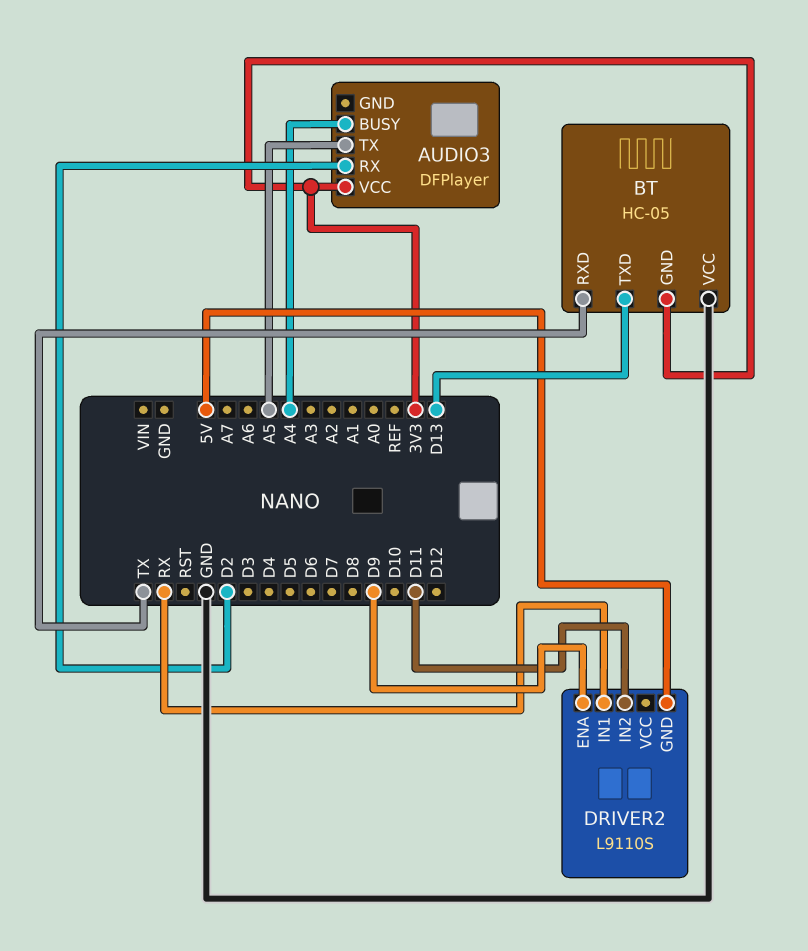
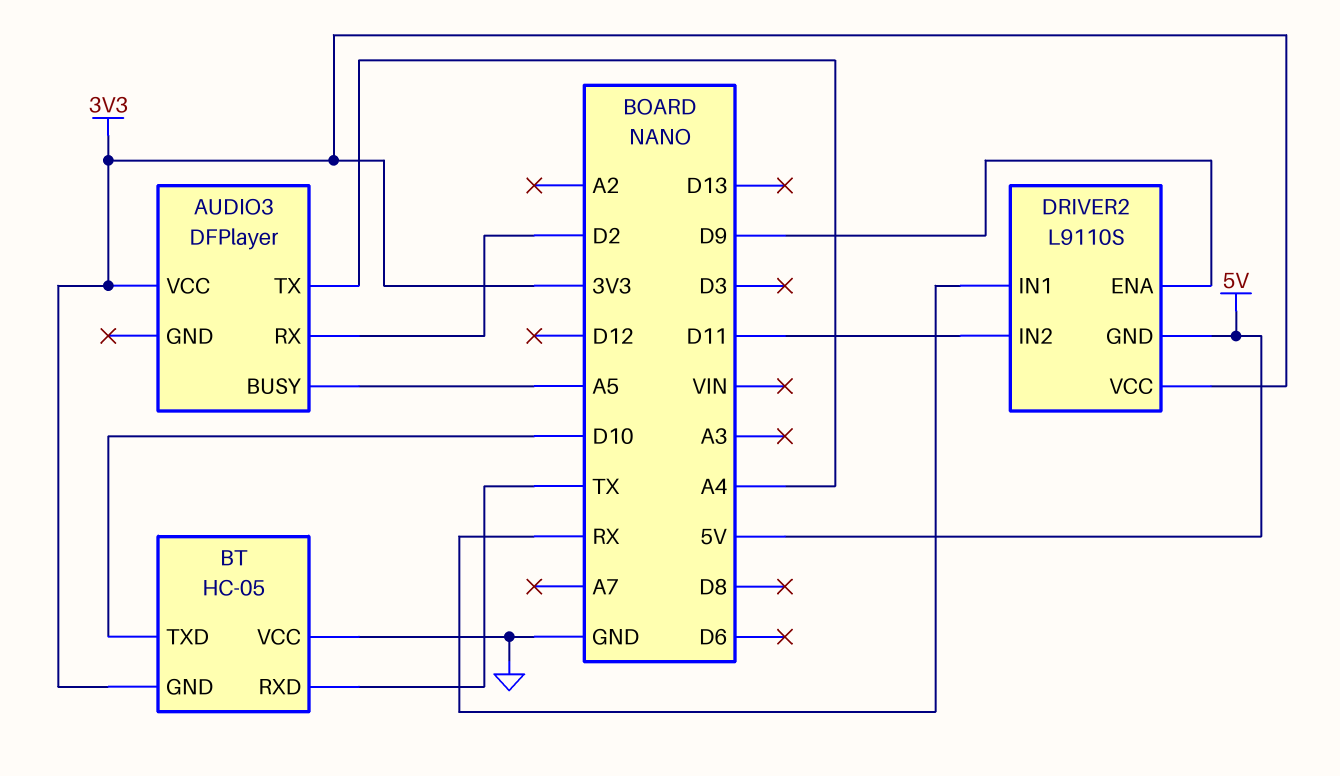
AUDIO3 pin BUSY: A4 -> A5
AUDIO3 pin TX: A5 -> A4
BT pin TXD: D13 -> D10
DRIVER2 pin VCC: none -> 3V3

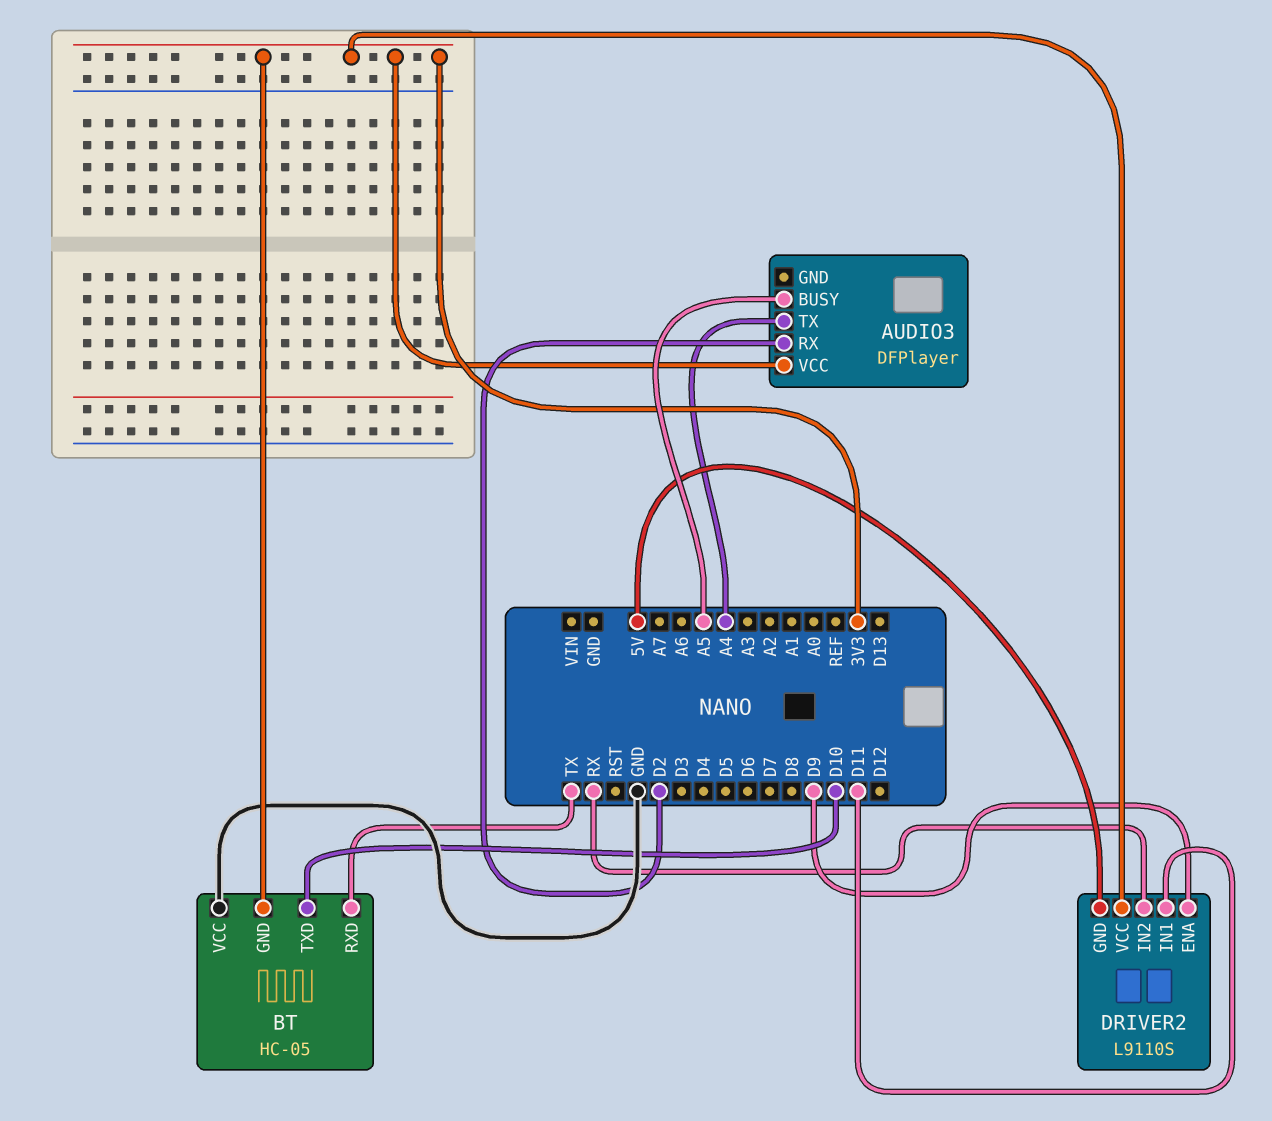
DRIVER2 pin IN1: RX -> D11
DRIVER2 pin IN2: D11 -> RX

